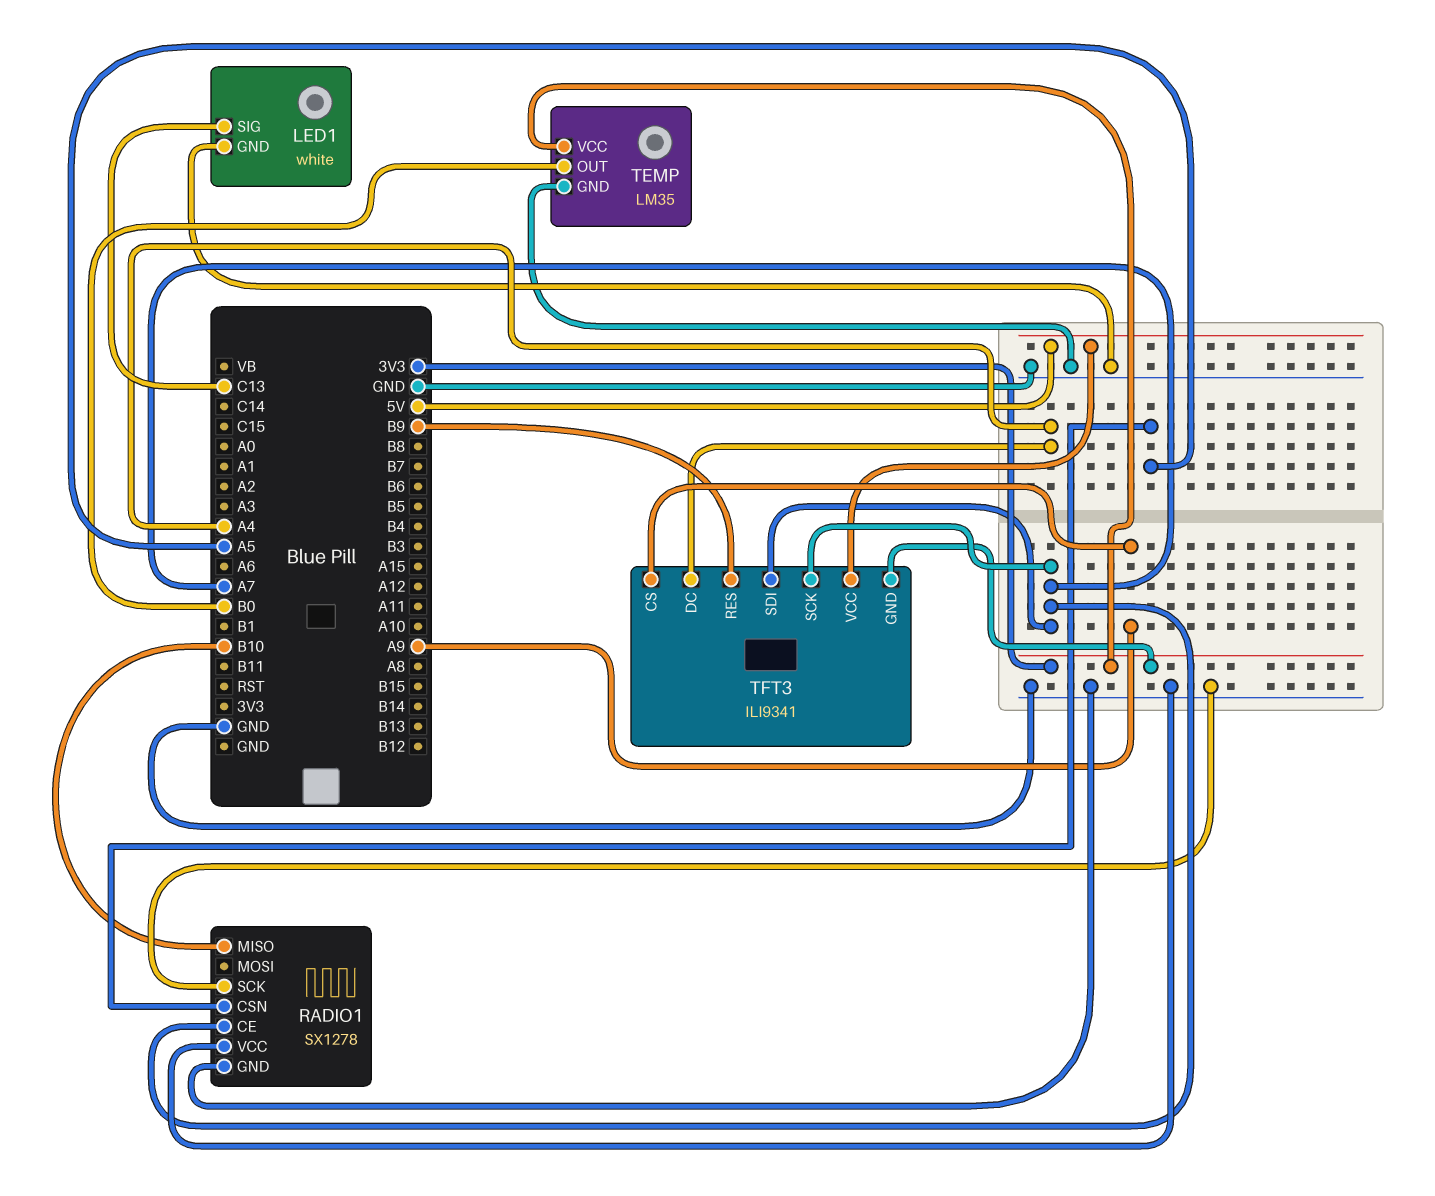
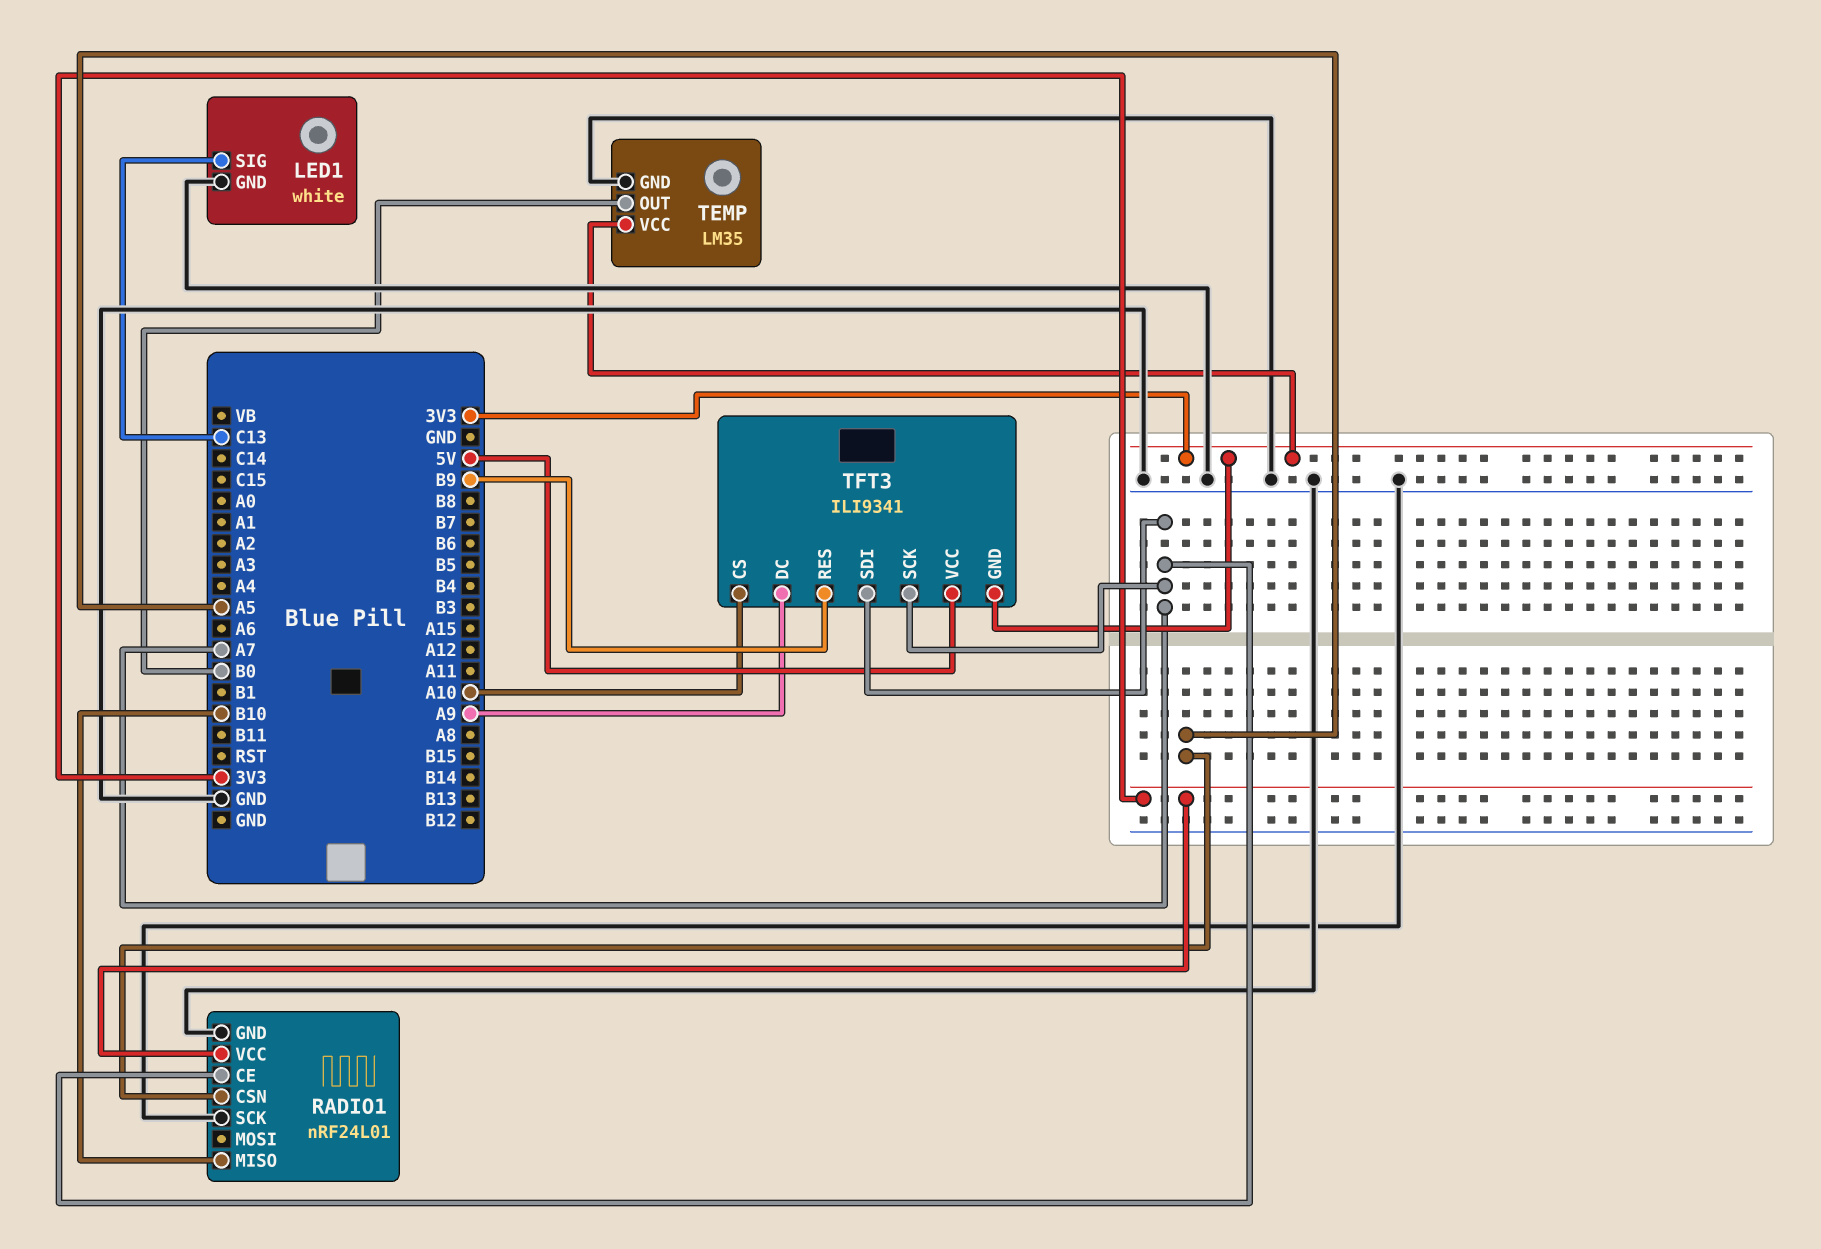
RADIO1: SX1278 -> nRF24L01
RADIO1 pin VCC: GND -> 3V3
TFT3 pin CS: A9 -> A10
TFT3 pin DC: A4 -> A9

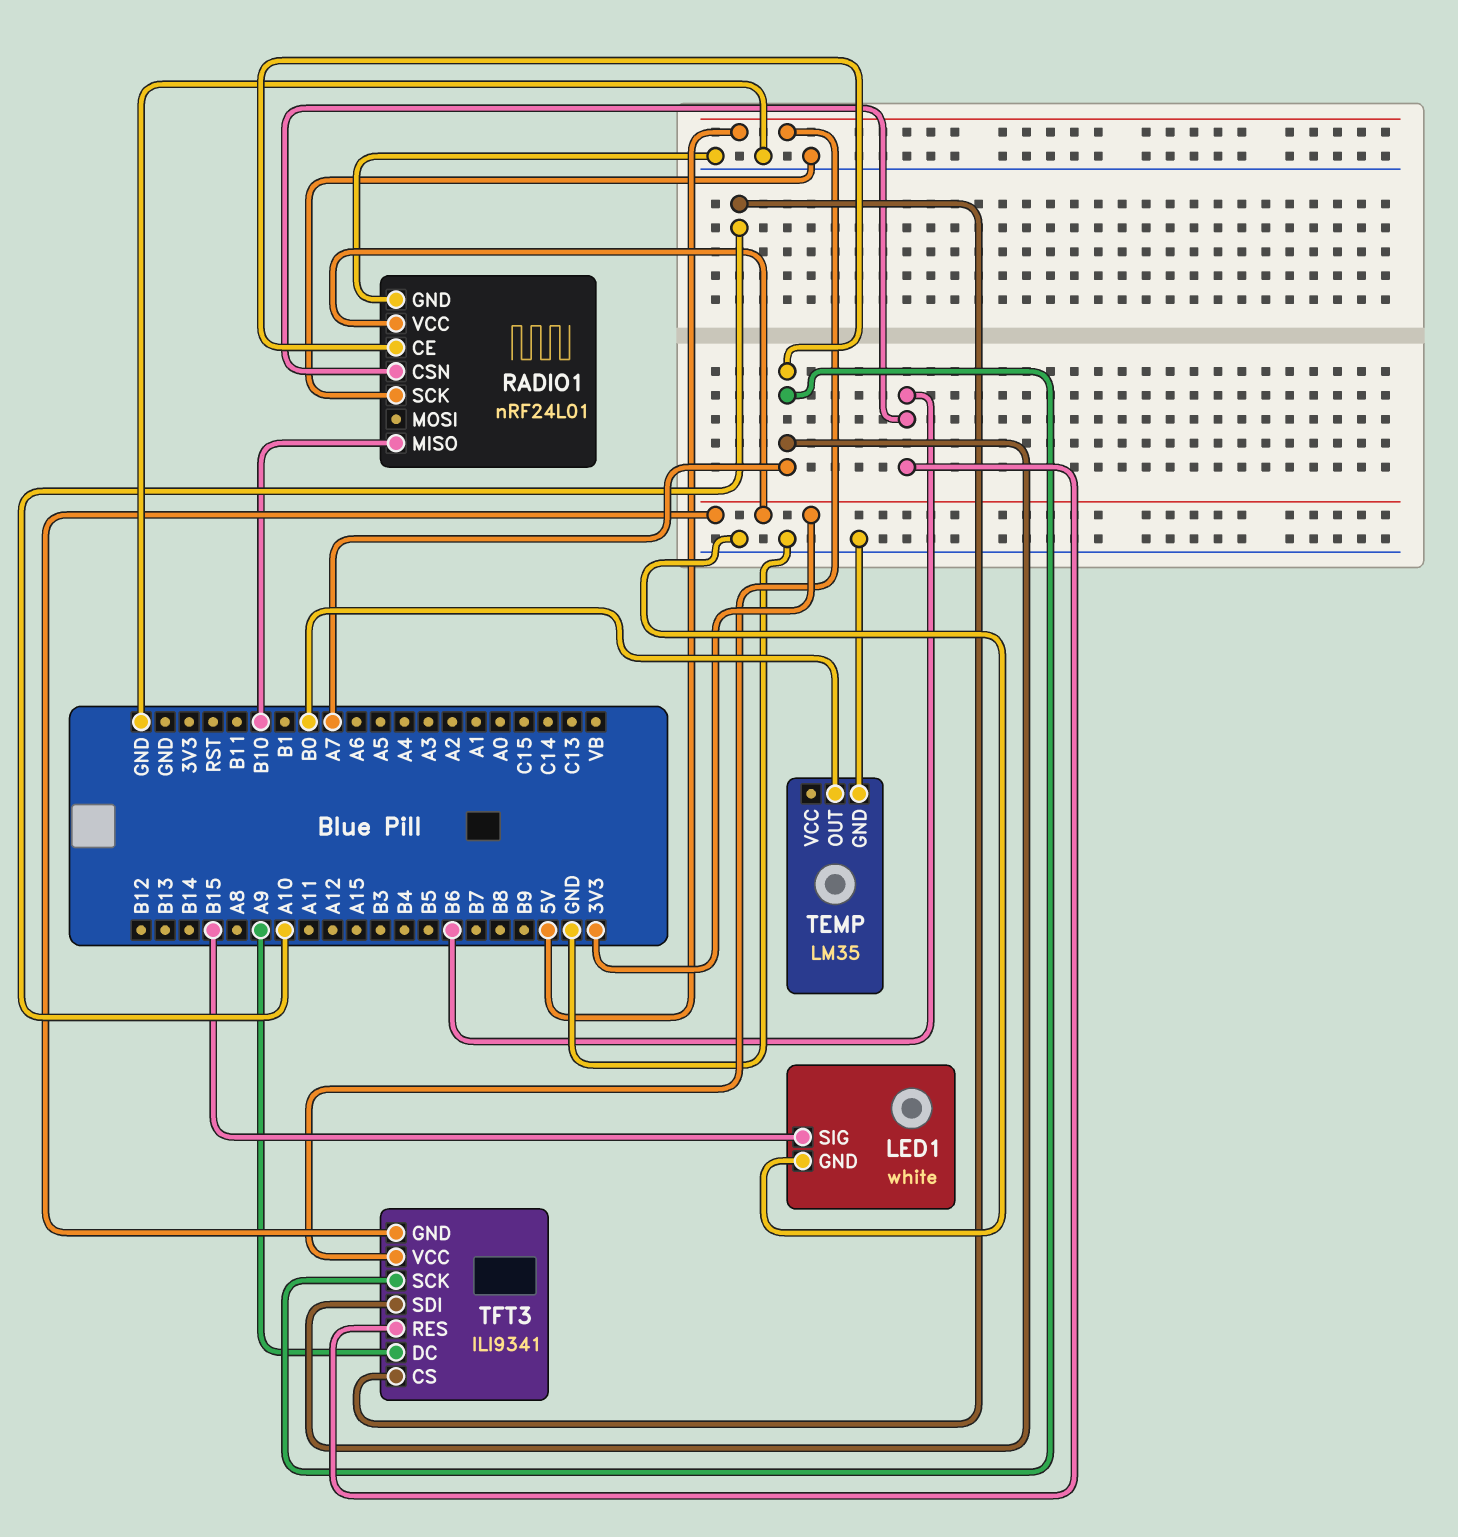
LED1 pin SIG: C13 -> B15
RADIO1 pin CSN: A5 -> B6
TEMP pin VCC: 3V3 -> none
TFT3 pin RES: B9 -> B6

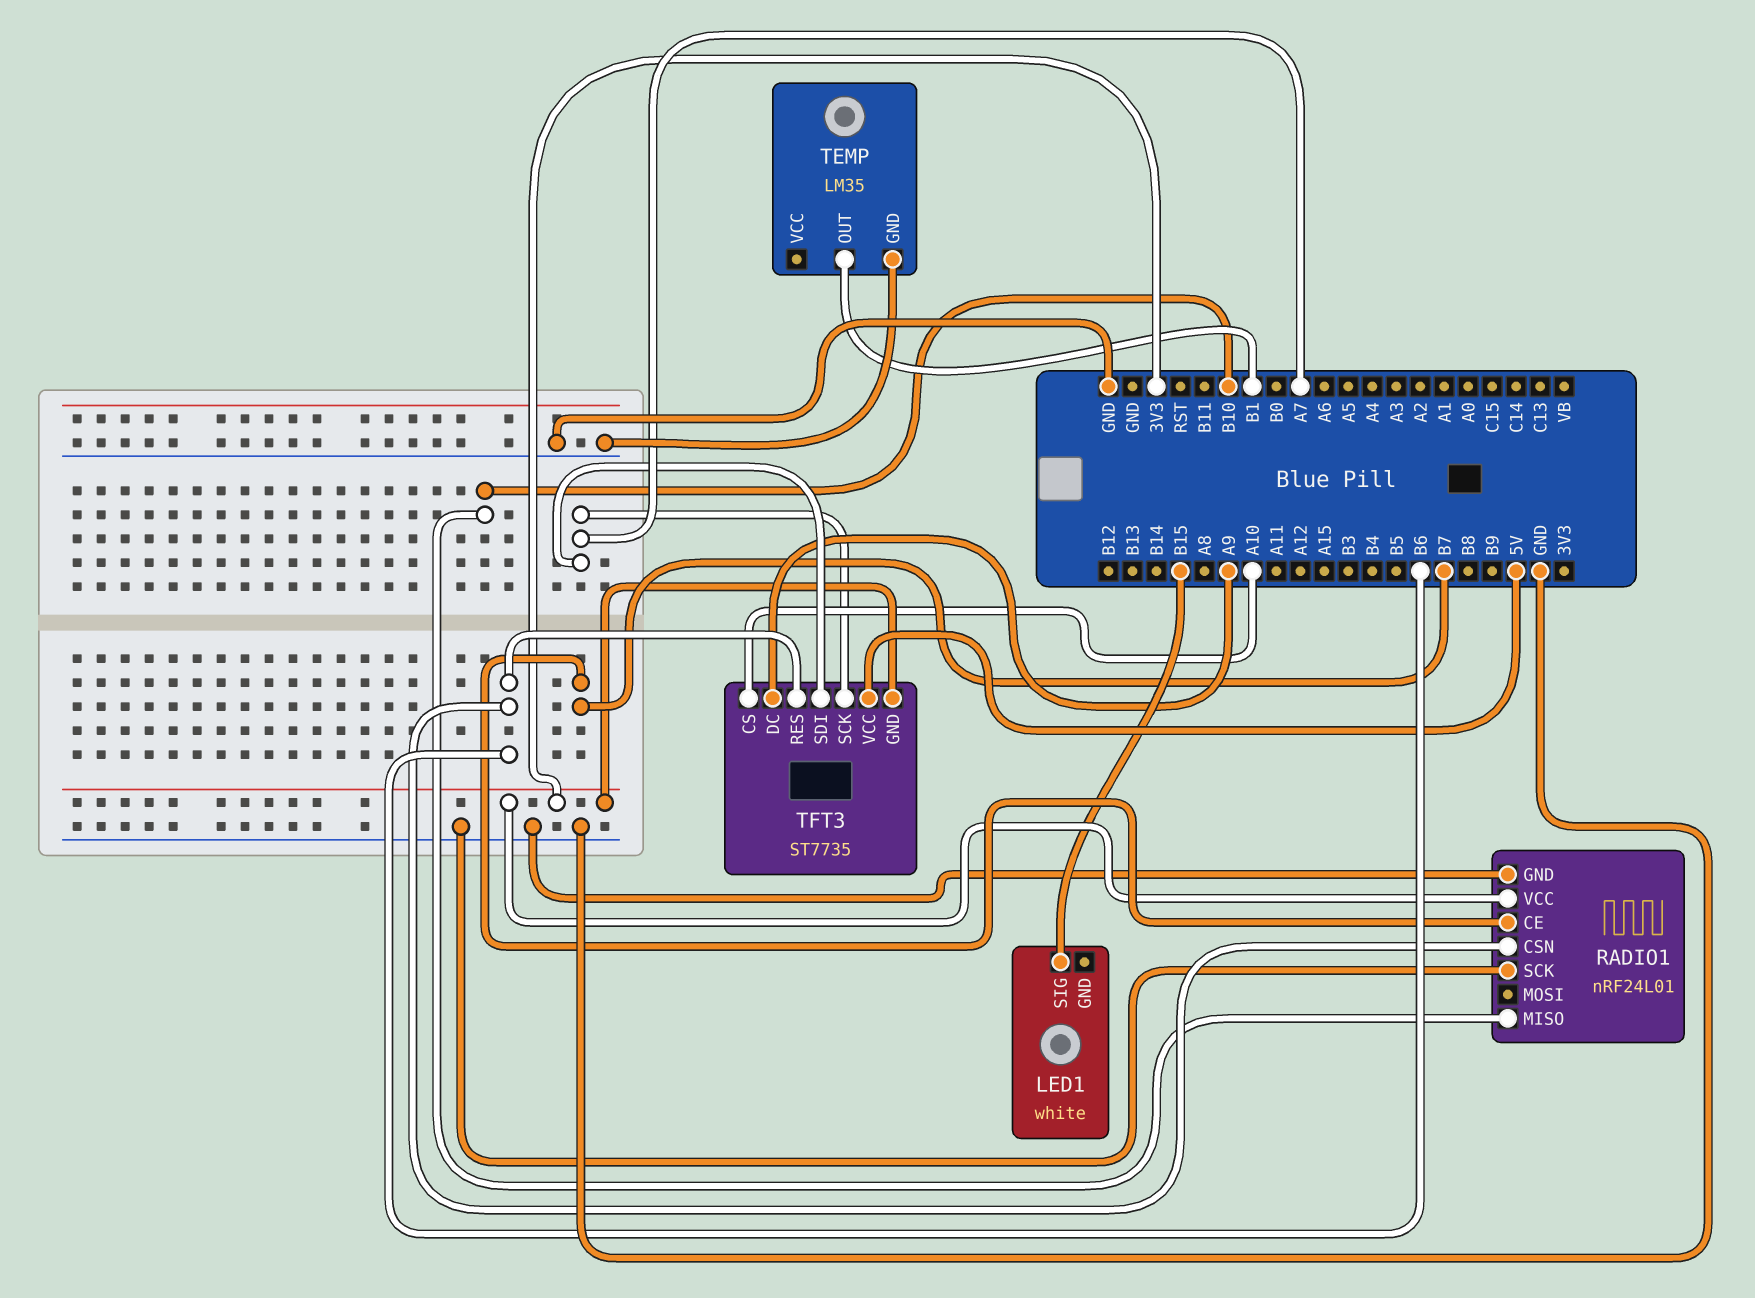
LED1 pin GND: GND -> none
RADIO1 pin CE: A7 -> B7
TEMP pin OUT: B0 -> B1
TFT3: ILI9341 -> ST7735

